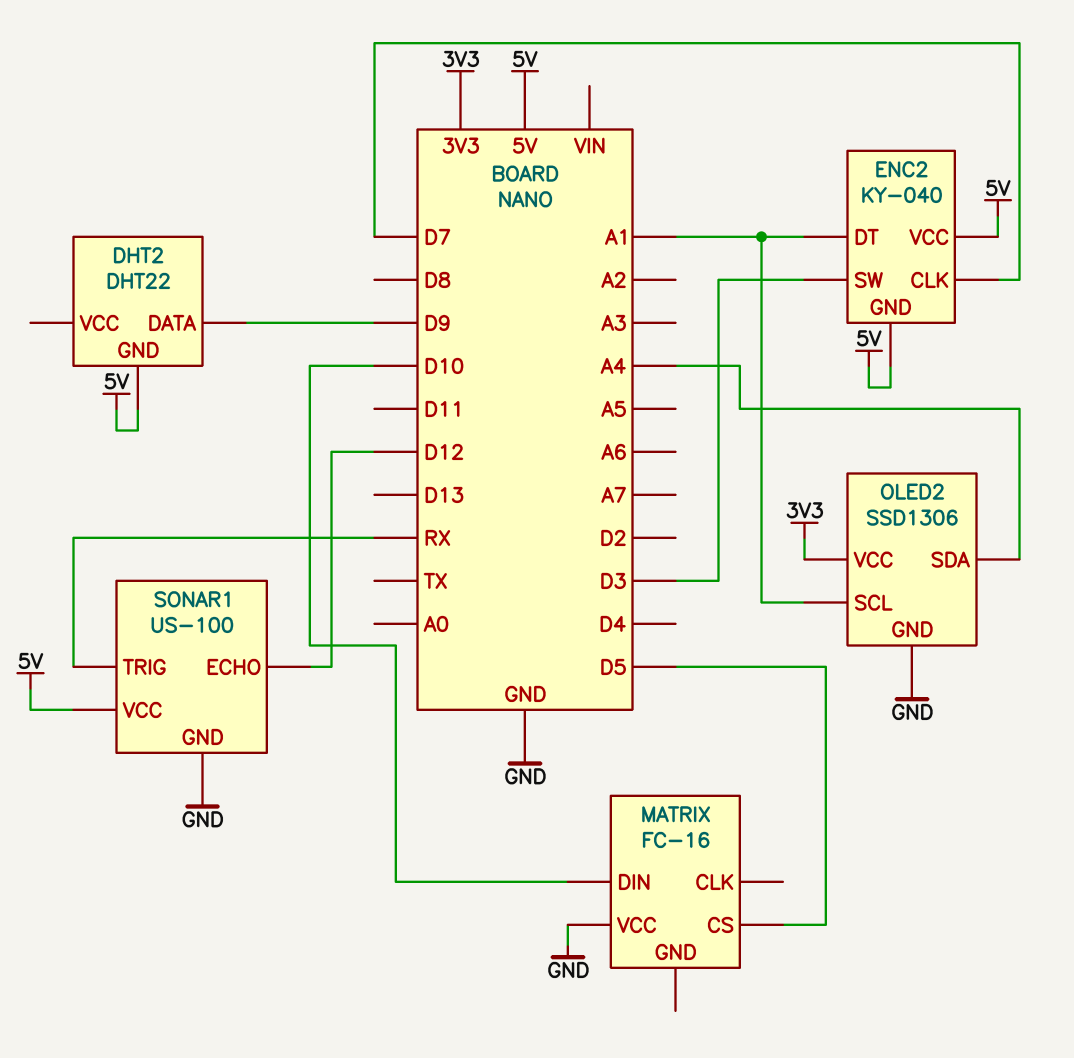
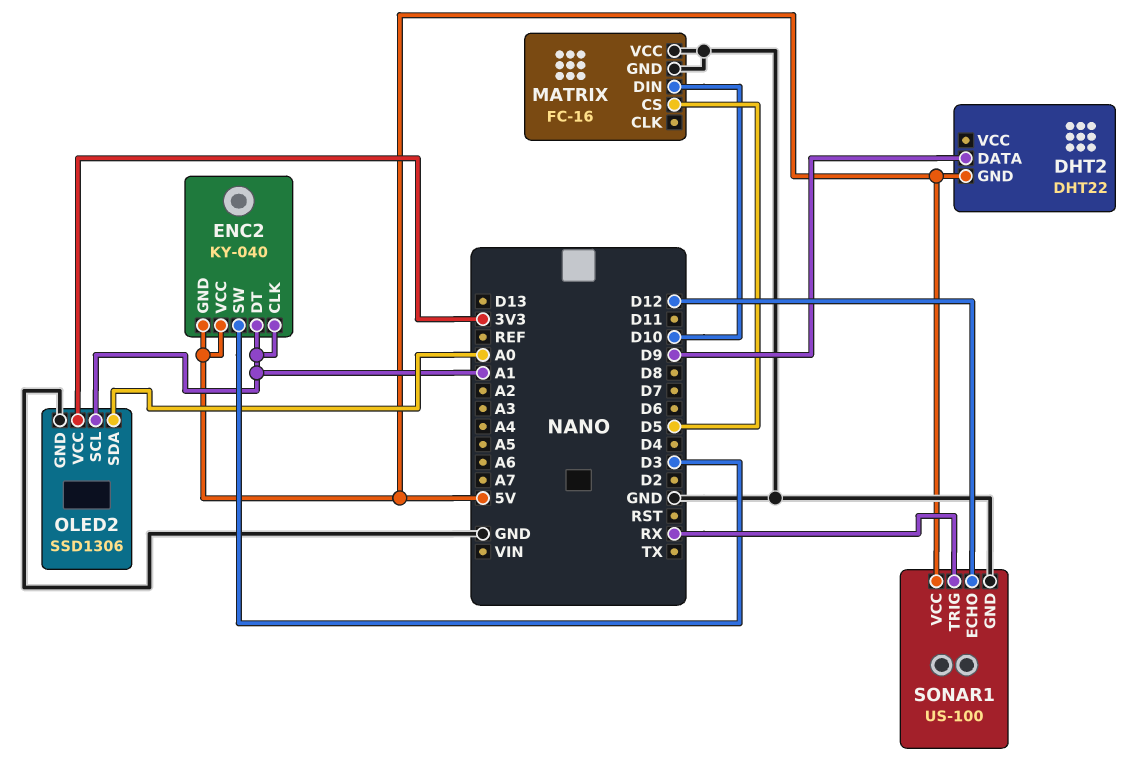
ENC2 pin CLK: D7 -> A1
MATRIX pin GND: none -> GND
OLED2 pin SDA: A4 -> A0

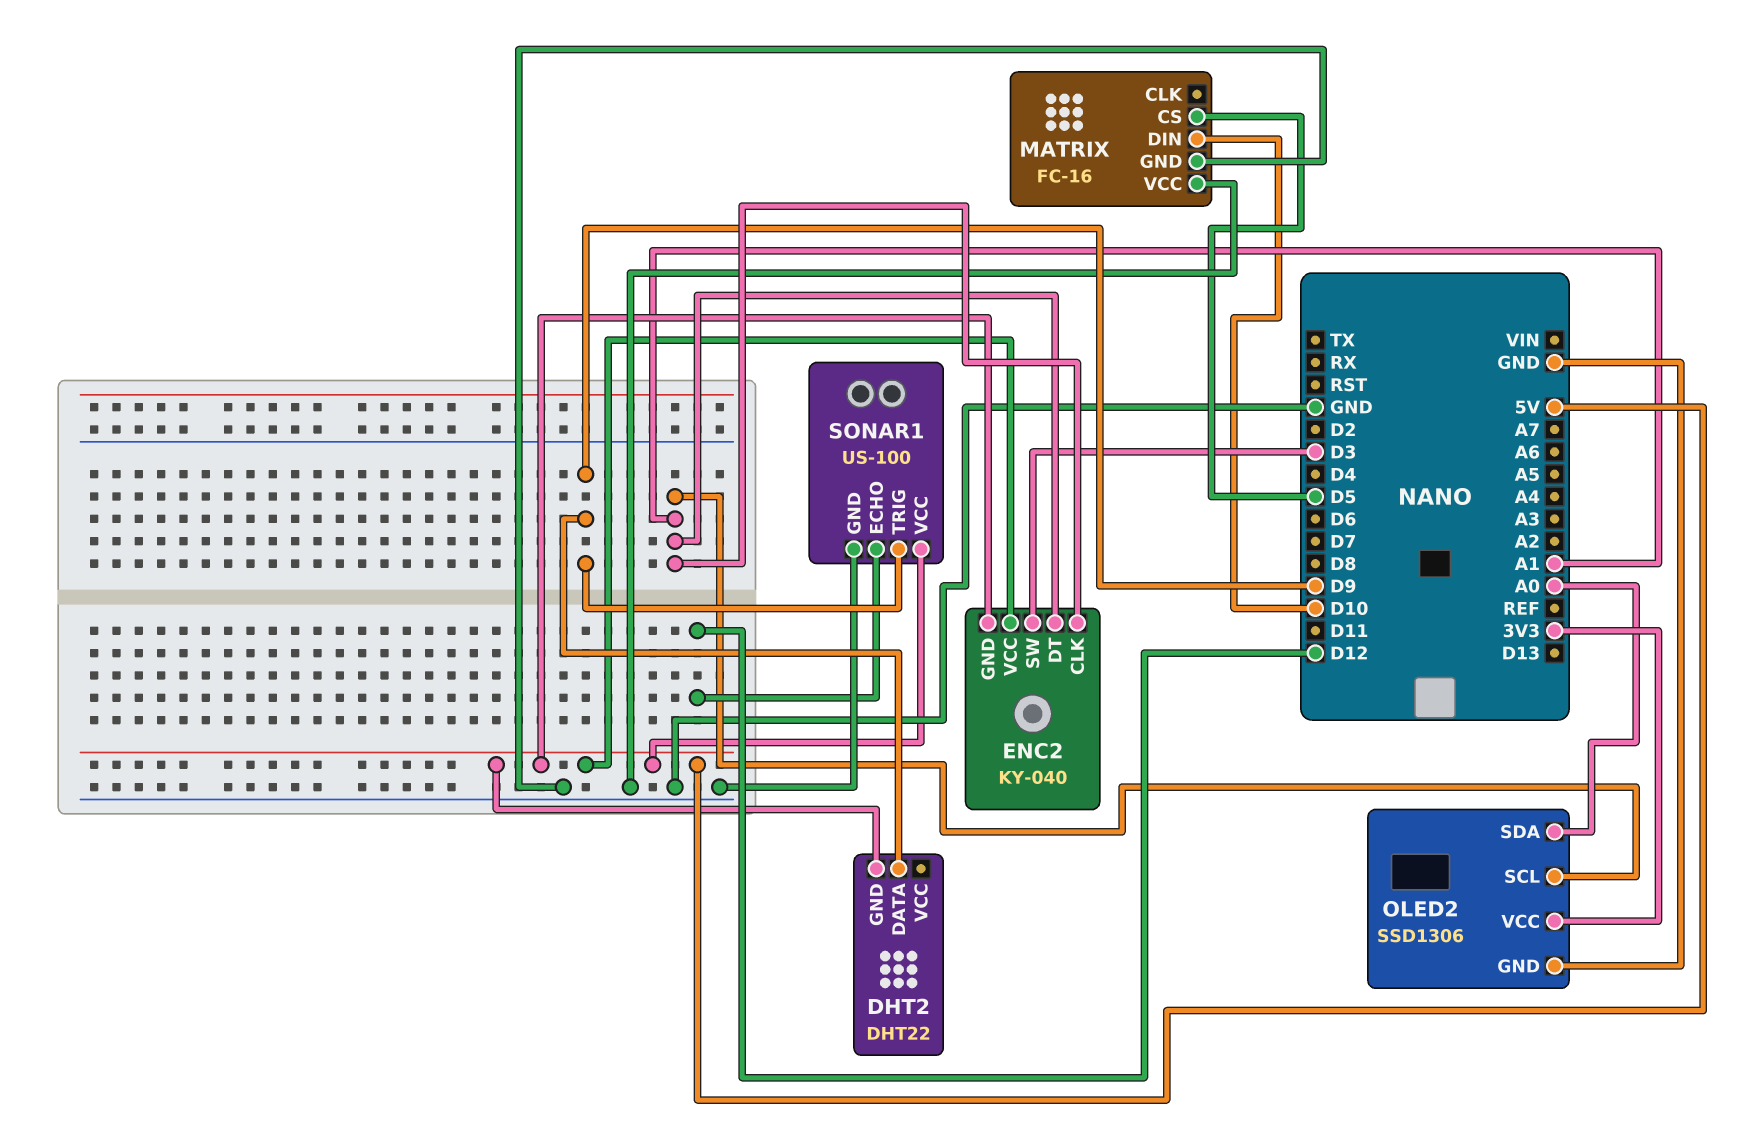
SONAR1 pin TRIG: RX -> D9

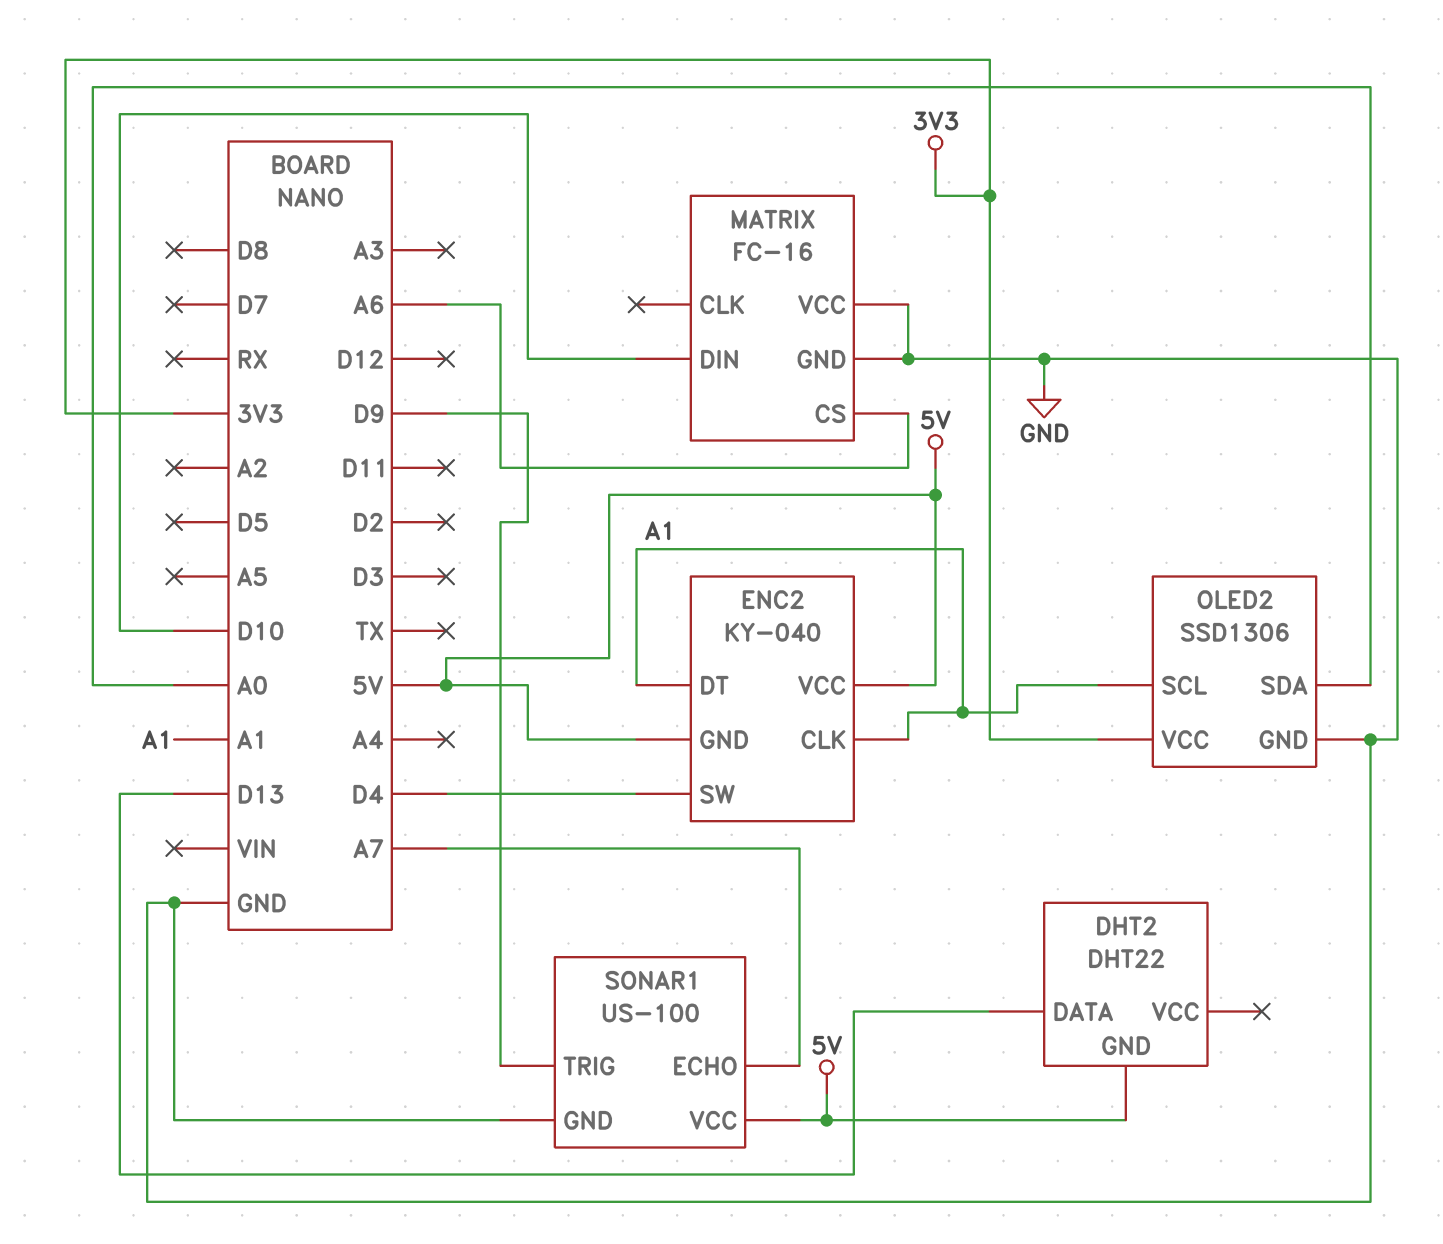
DHT2 pin DATA: D9 -> D13
ENC2 pin SW: D3 -> D4
MATRIX pin CS: D5 -> A6
SONAR1 pin ECHO: D12 -> A7

